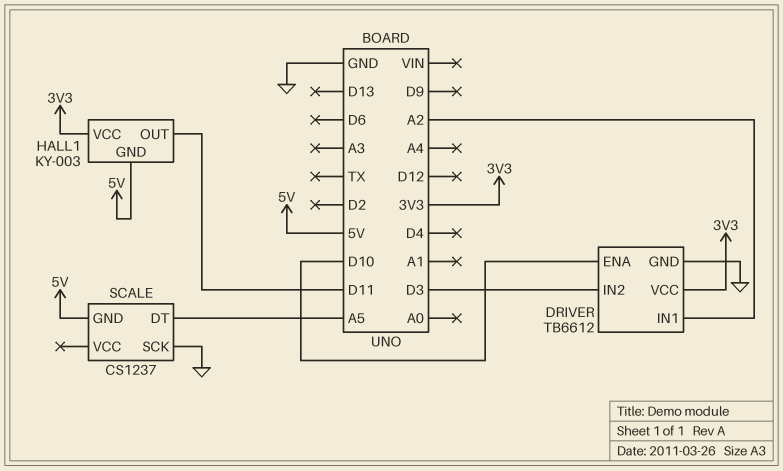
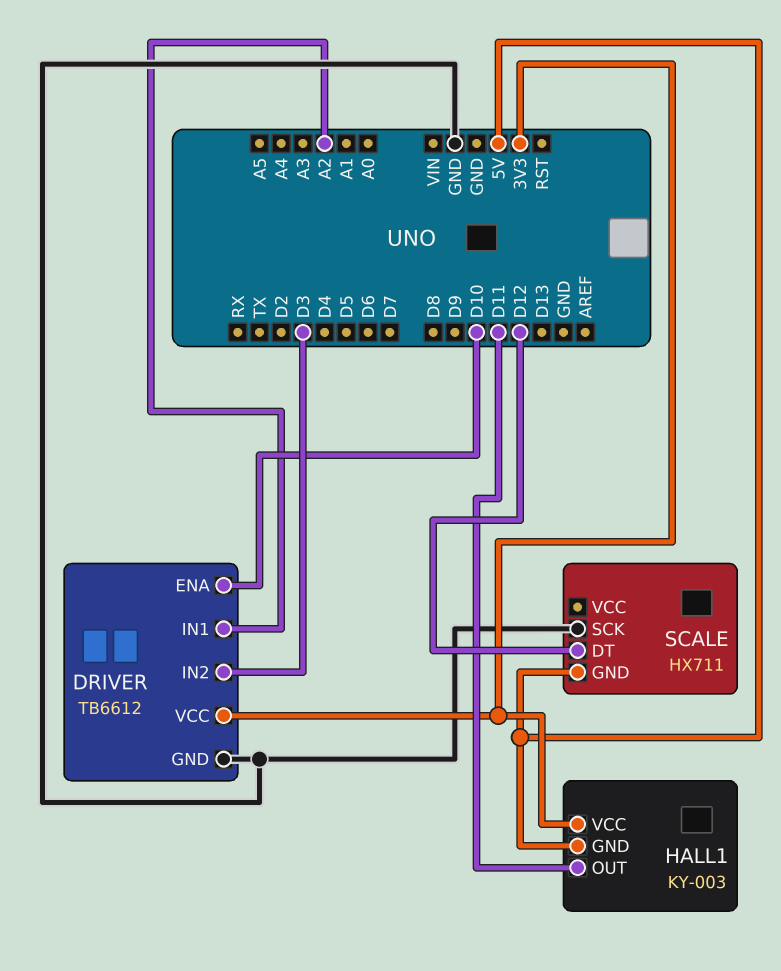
SCALE: CS1237 -> HX711
SCALE pin DT: A5 -> D12

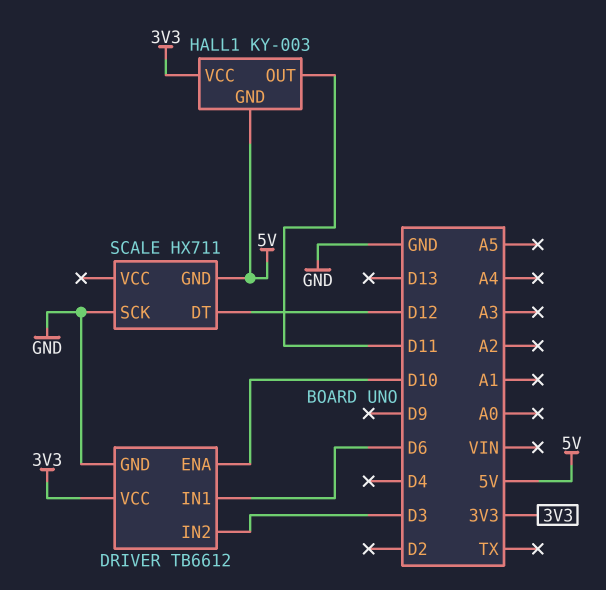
DRIVER pin IN1: A2 -> D6

